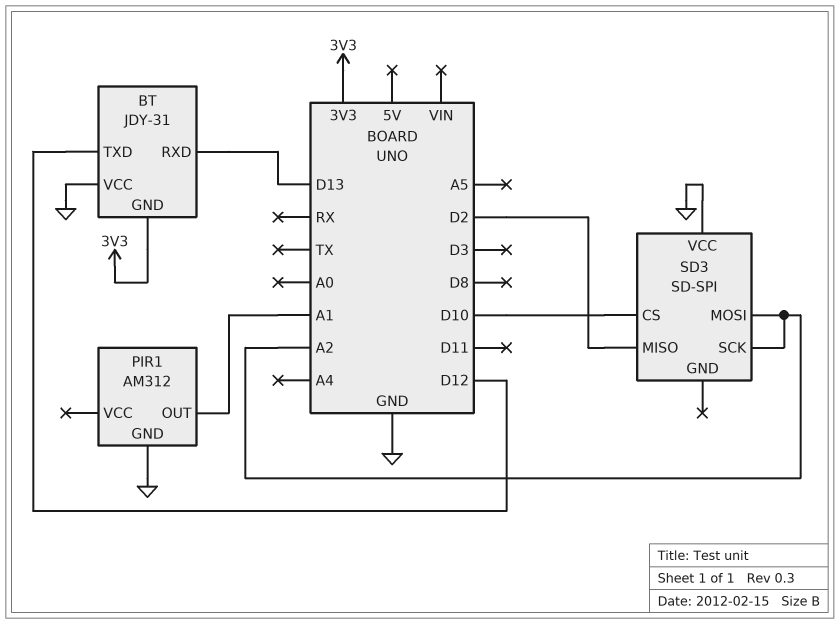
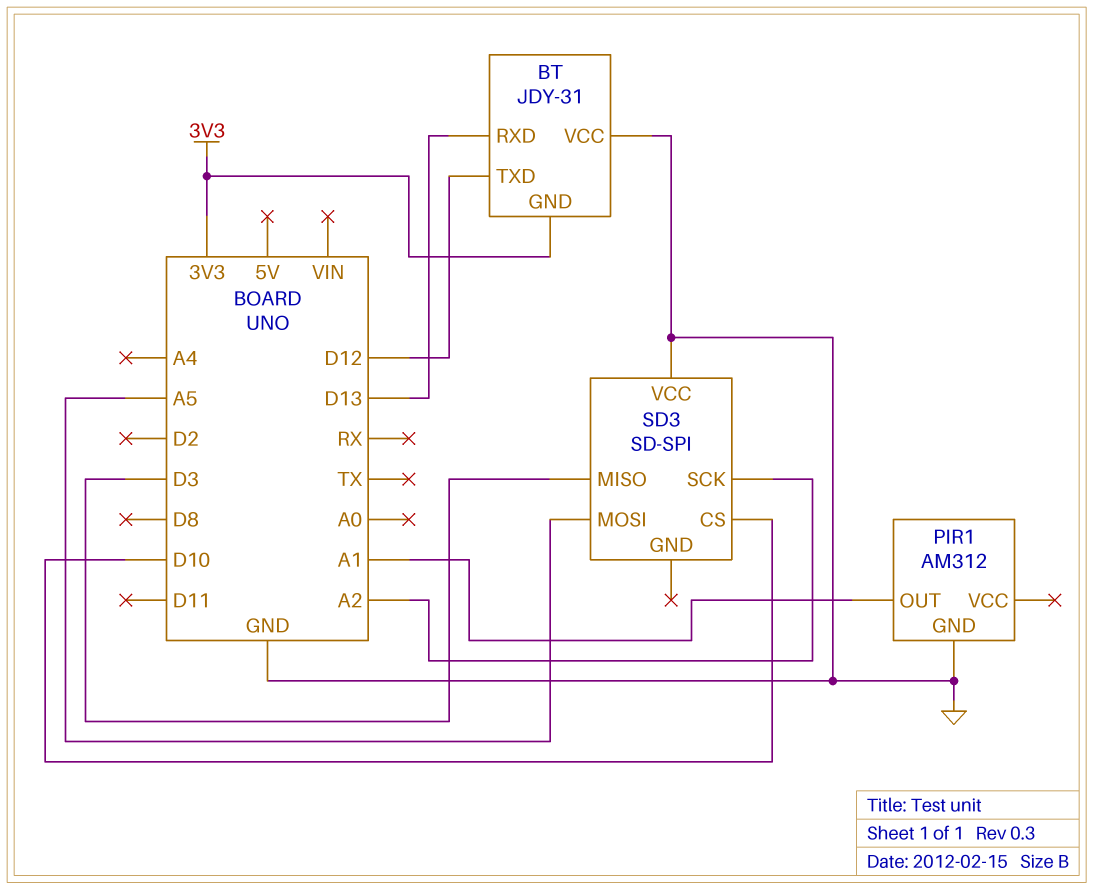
SD3 pin MISO: D2 -> D3
SD3 pin MOSI: A2 -> A5

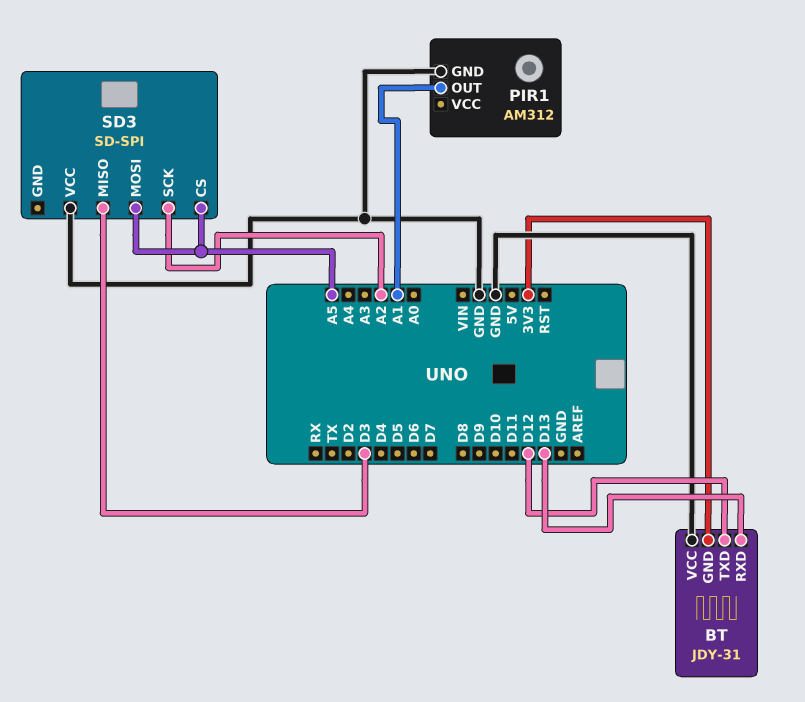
SD3 pin CS: D10 -> A5

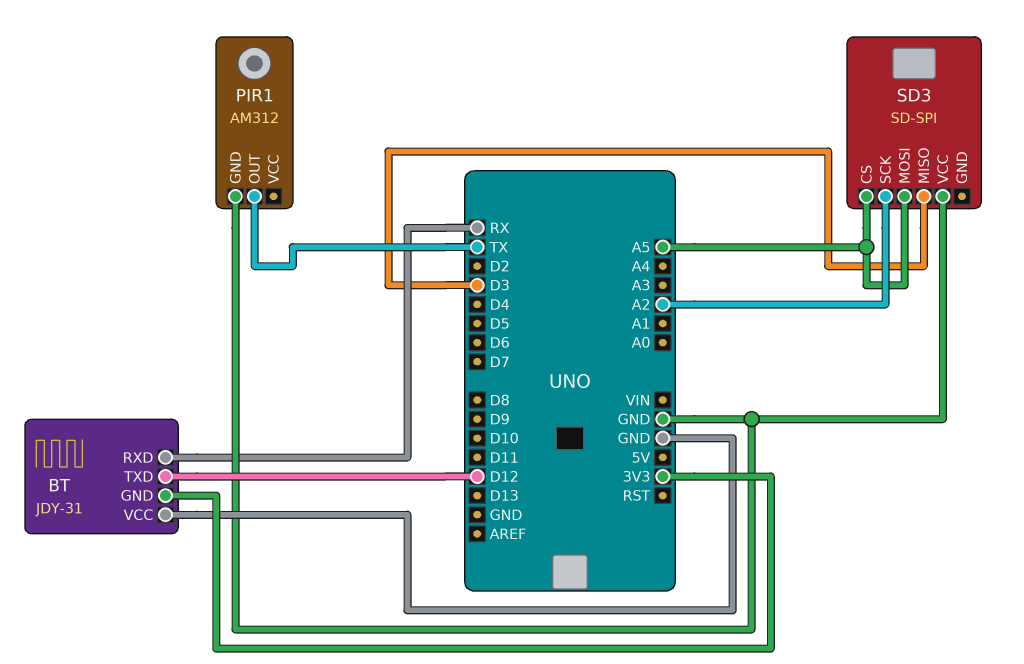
BT pin RXD: D13 -> RX
PIR1 pin OUT: A1 -> TX

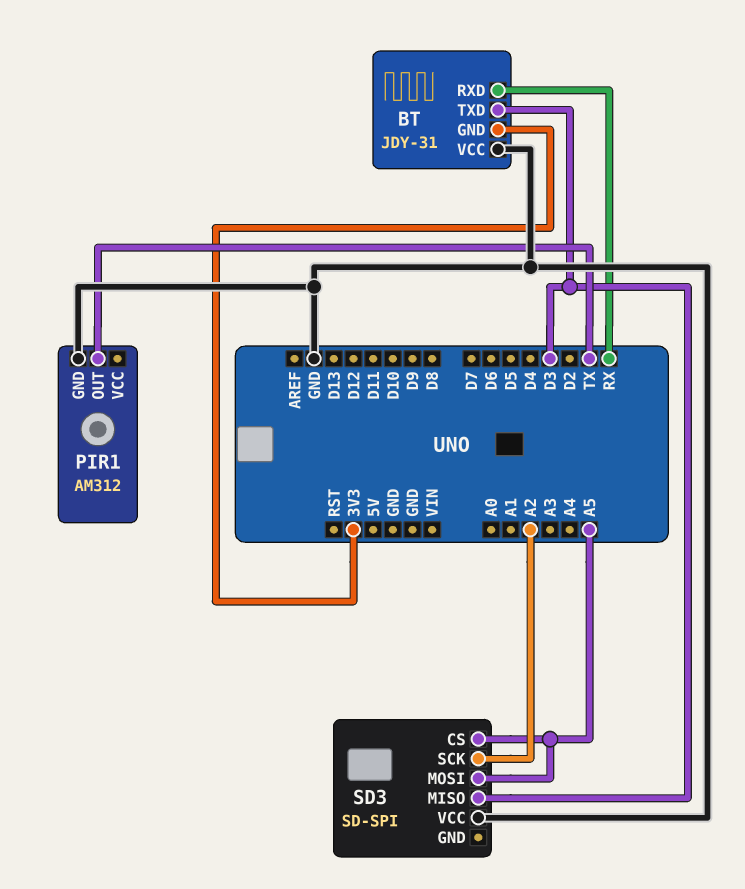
BT pin TXD: D12 -> D3

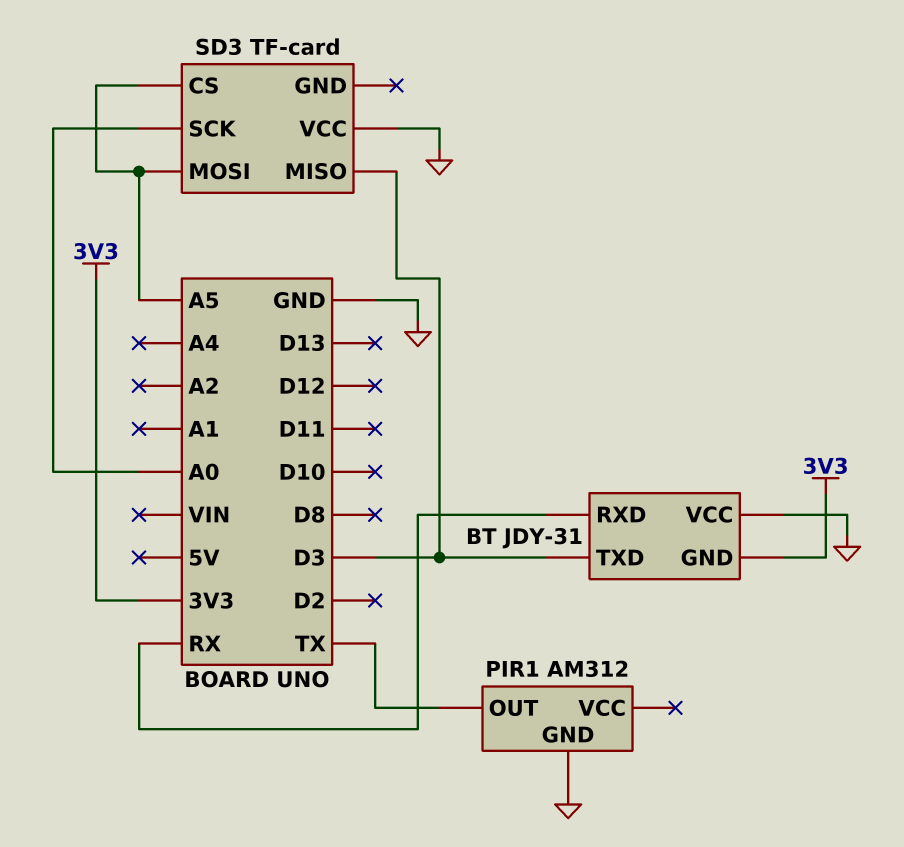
SD3: SD-SPI -> TF-card
SD3 pin SCK: A2 -> A0

